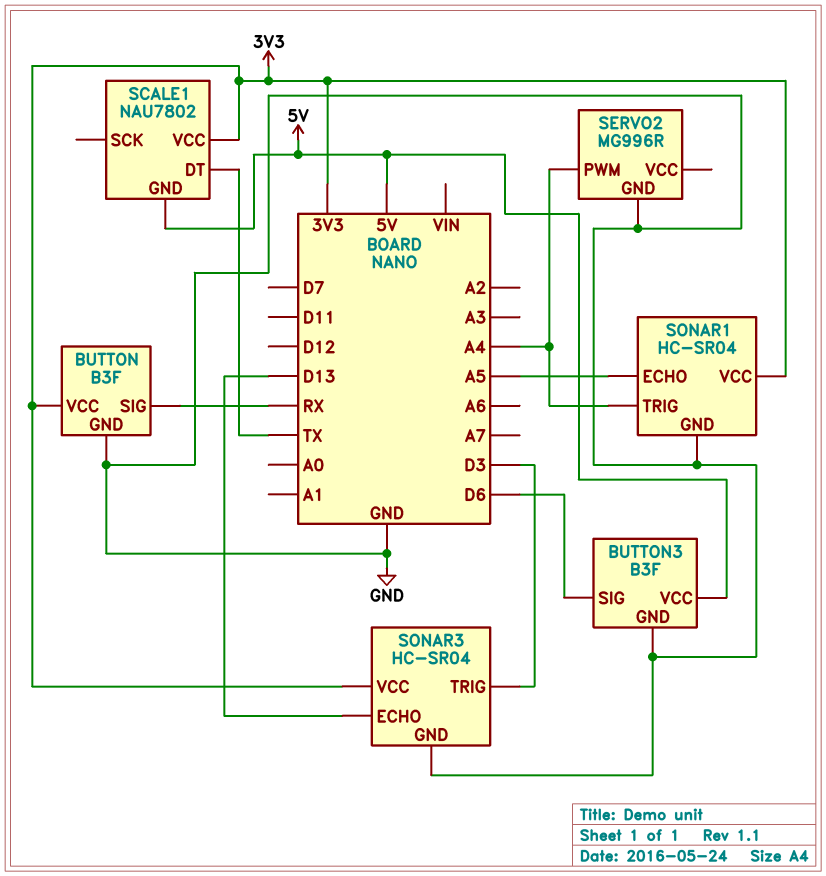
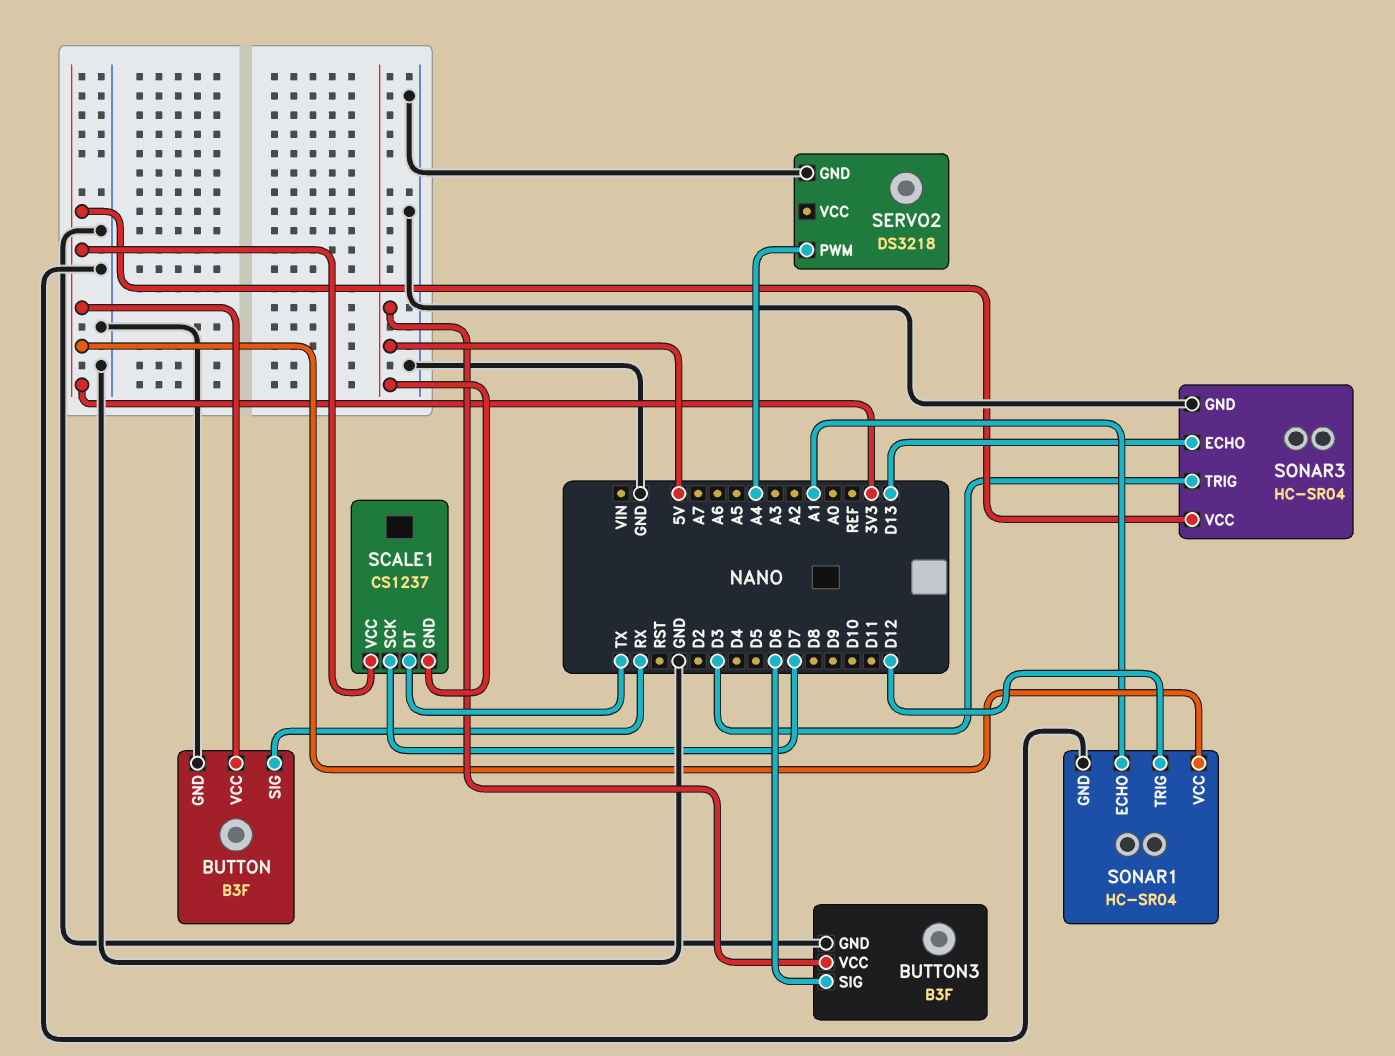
SCALE1: NAU7802 -> CS1237
SCALE1 pin SCK: none -> D7
SERVO2: MG996R -> DS3218
SONAR1 pin ECHO: A5 -> A1
SONAR1 pin TRIG: A4 -> D12

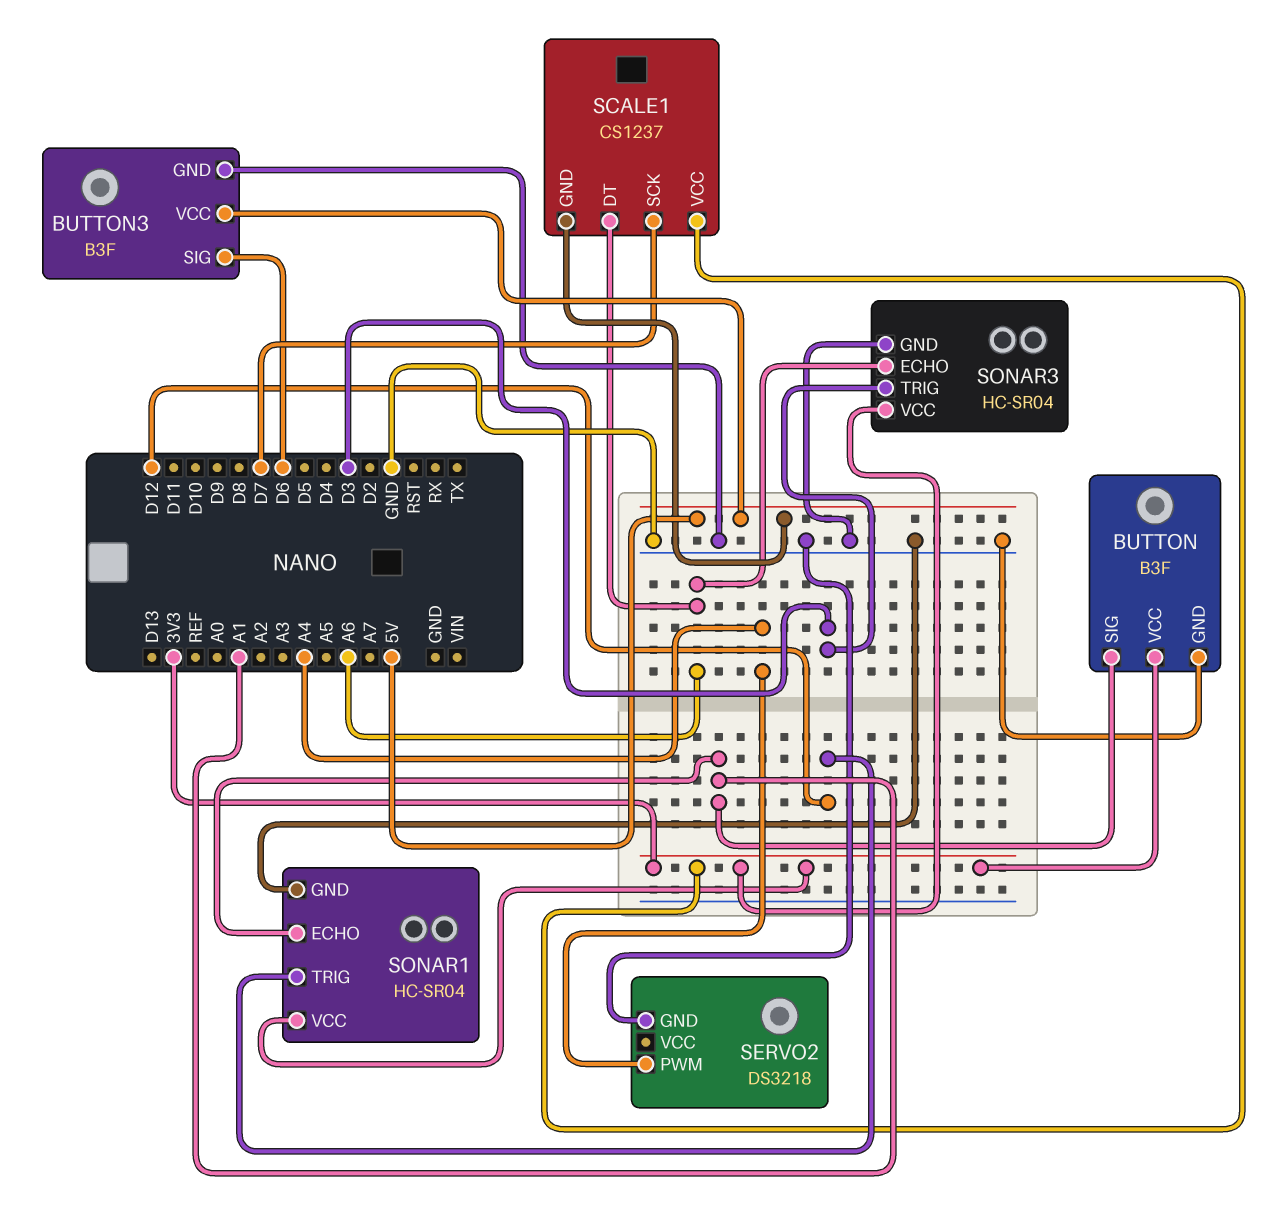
BUTTON pin SIG: RX -> A1
SCALE1 pin DT: TX -> A6
SONAR3 pin ECHO: D13 -> A6

